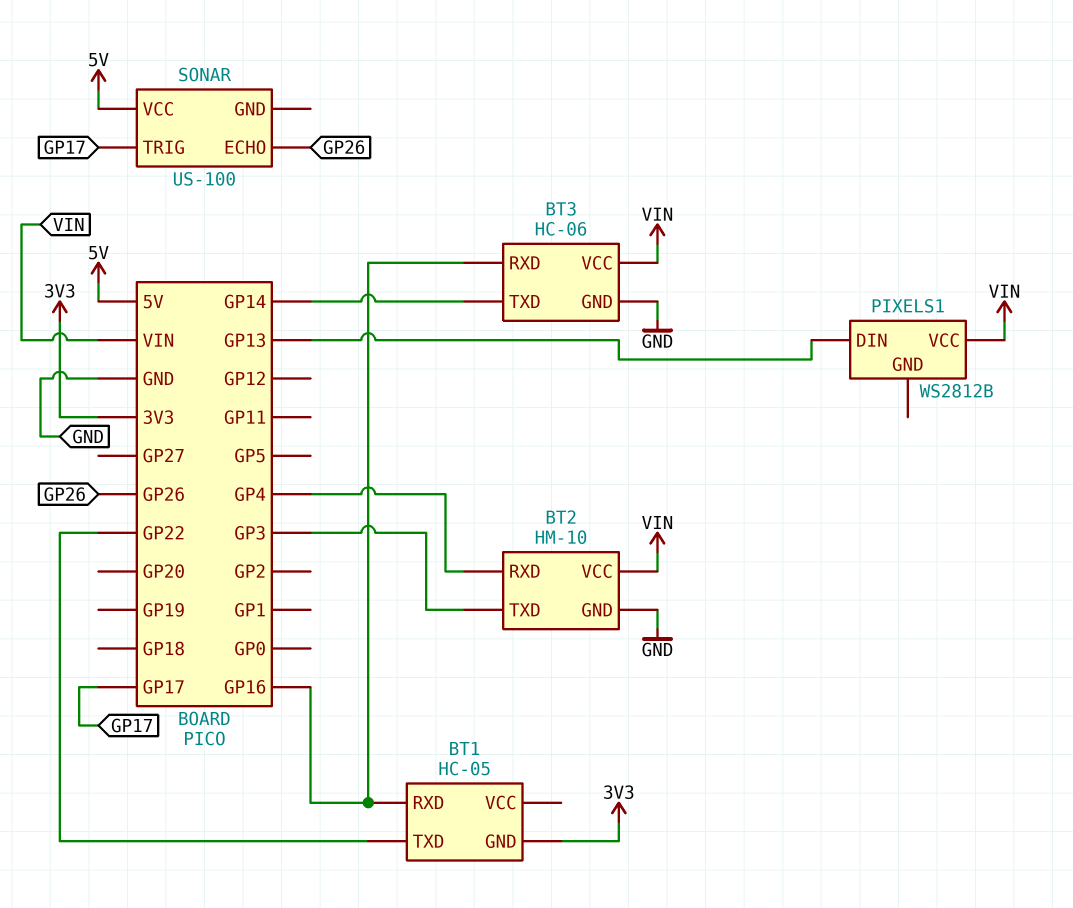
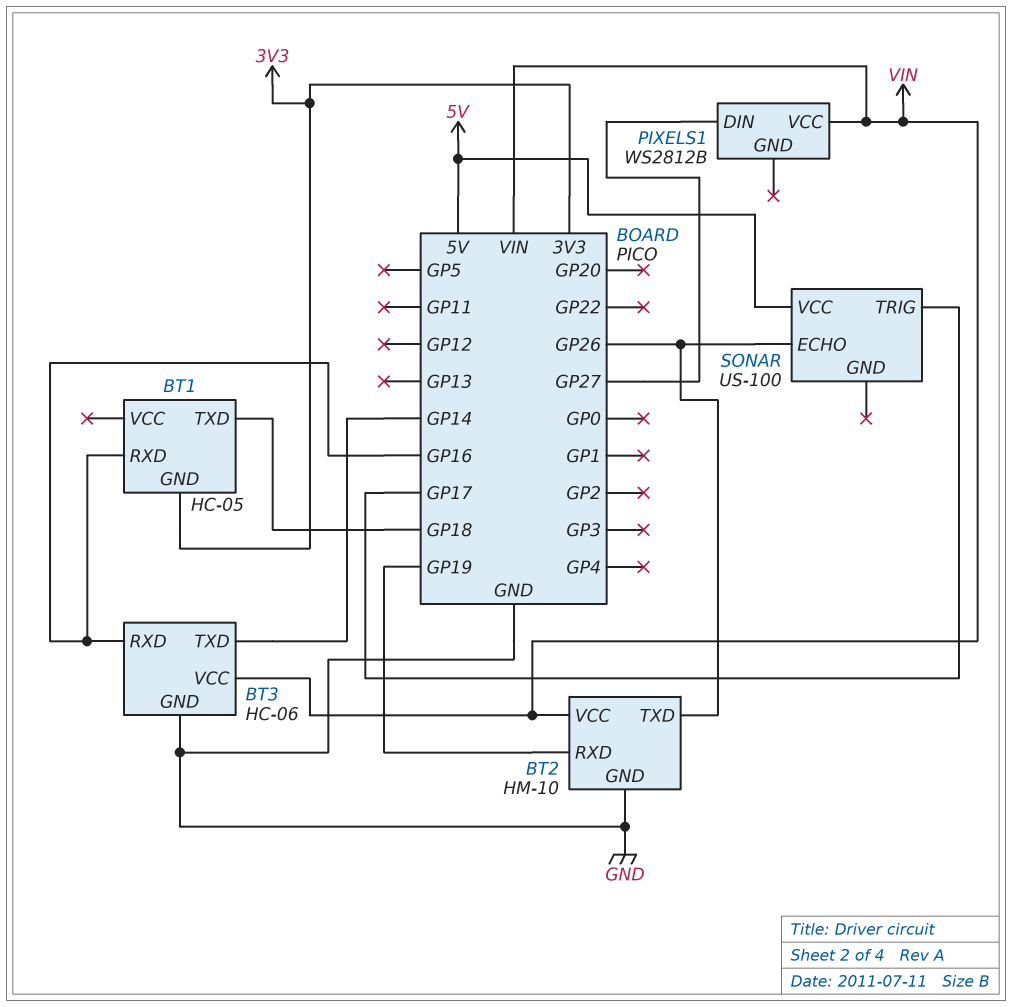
BT1 pin TXD: GP22 -> GP18
BT2 pin RXD: GP4 -> GP19
BT2 pin TXD: GP3 -> GP26
PIXELS1 pin DIN: GP13 -> GP27

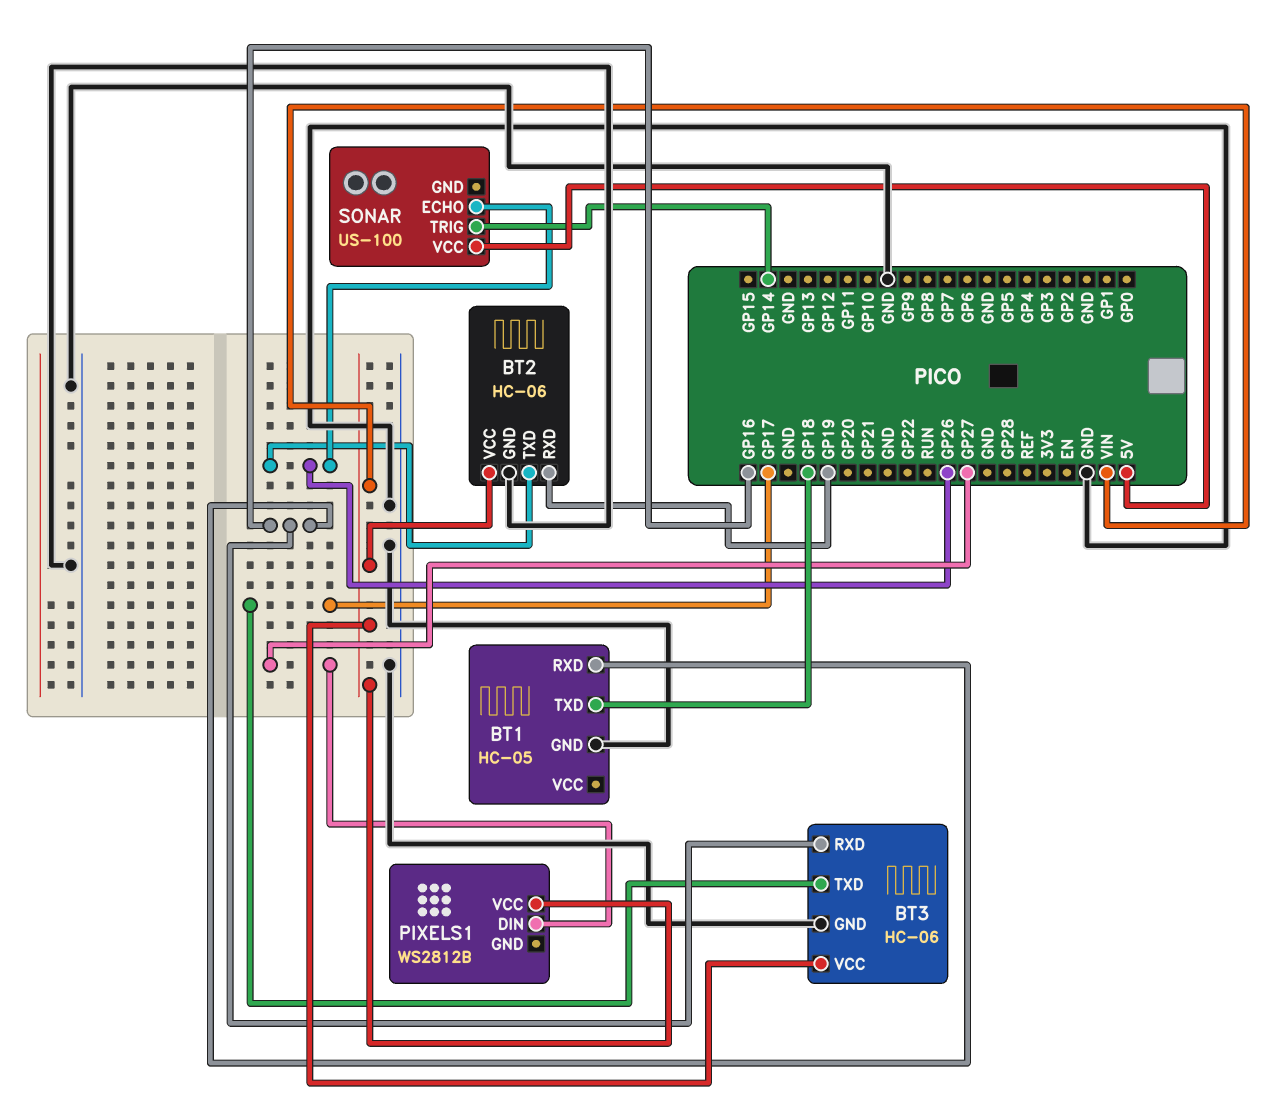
BT1 pin GND: 3V3 -> GND
BT2: HM-10 -> HC-06
BT3 pin TXD: GP14 -> GP17
SONAR pin TRIG: GP17 -> GP14

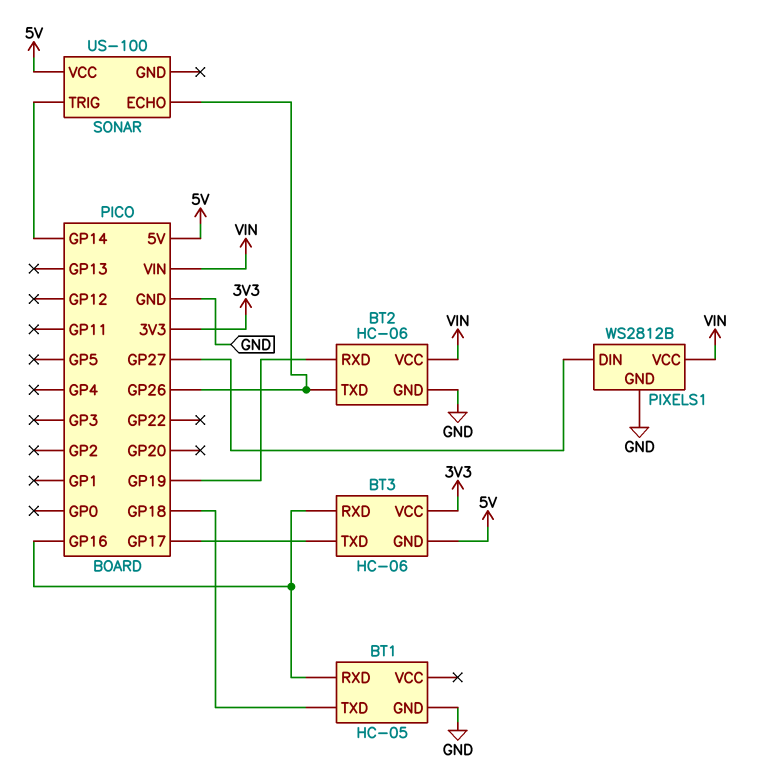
BT3 pin GND: GND -> 5V
BT3 pin VCC: VIN -> 3V3
PIXELS1 pin GND: none -> GND

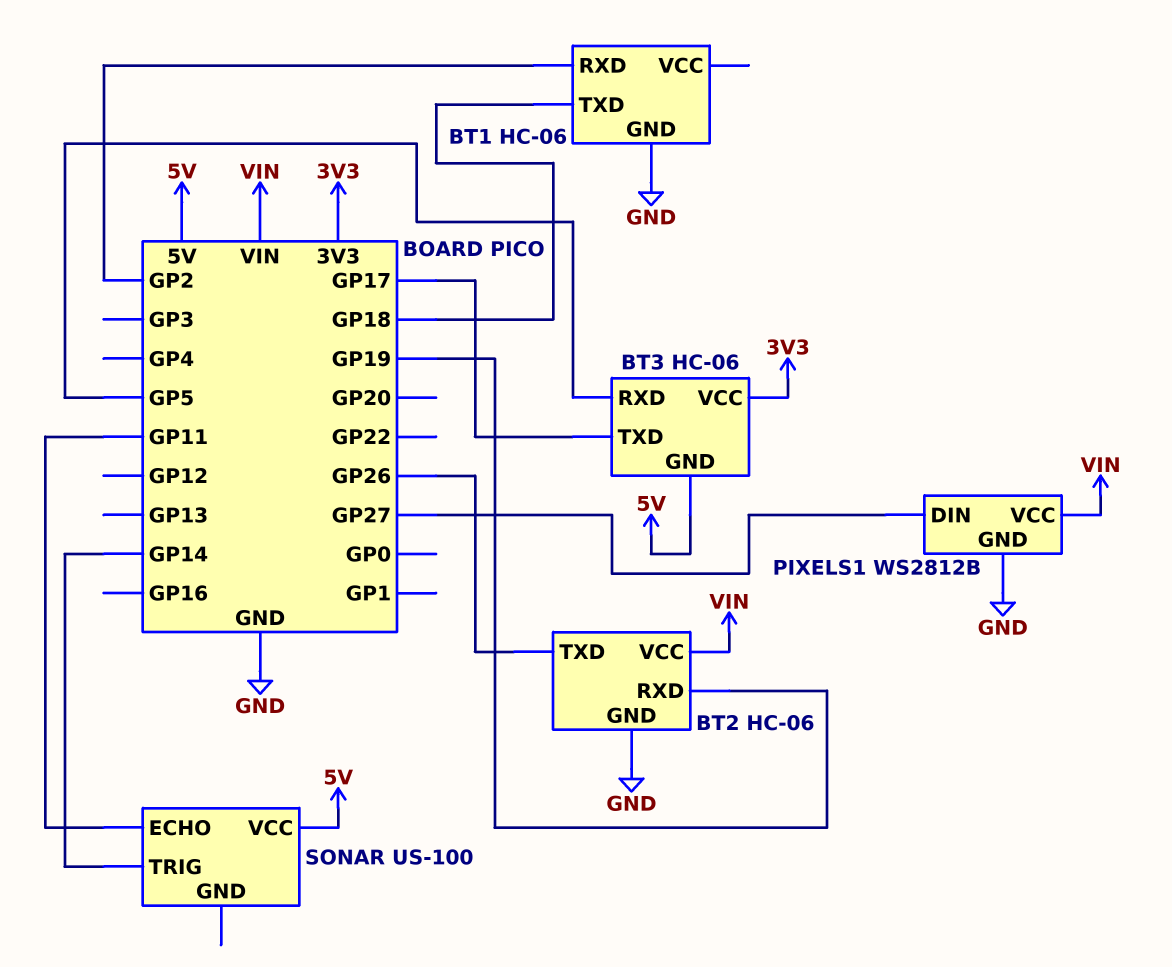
BT1: HC-05 -> HC-06
BT1 pin RXD: GP16 -> GP2
BT3 pin RXD: GP16 -> GP5
SONAR pin ECHO: GP26 -> GP11

